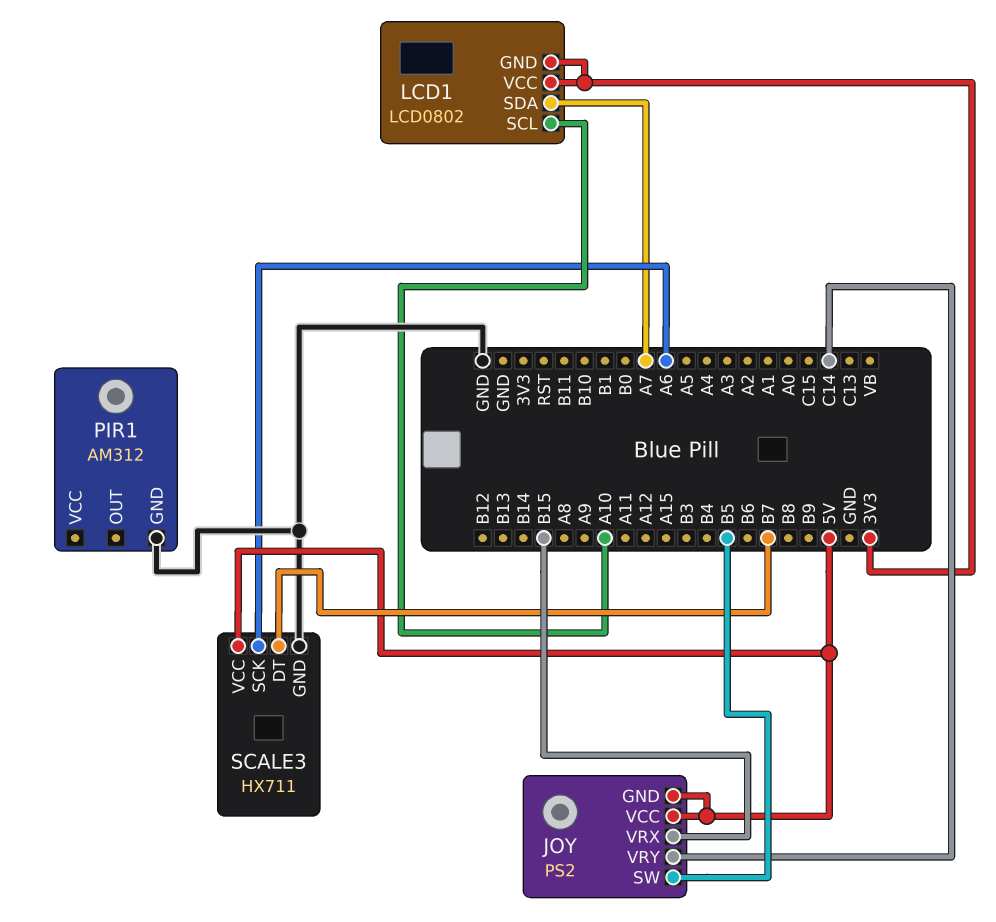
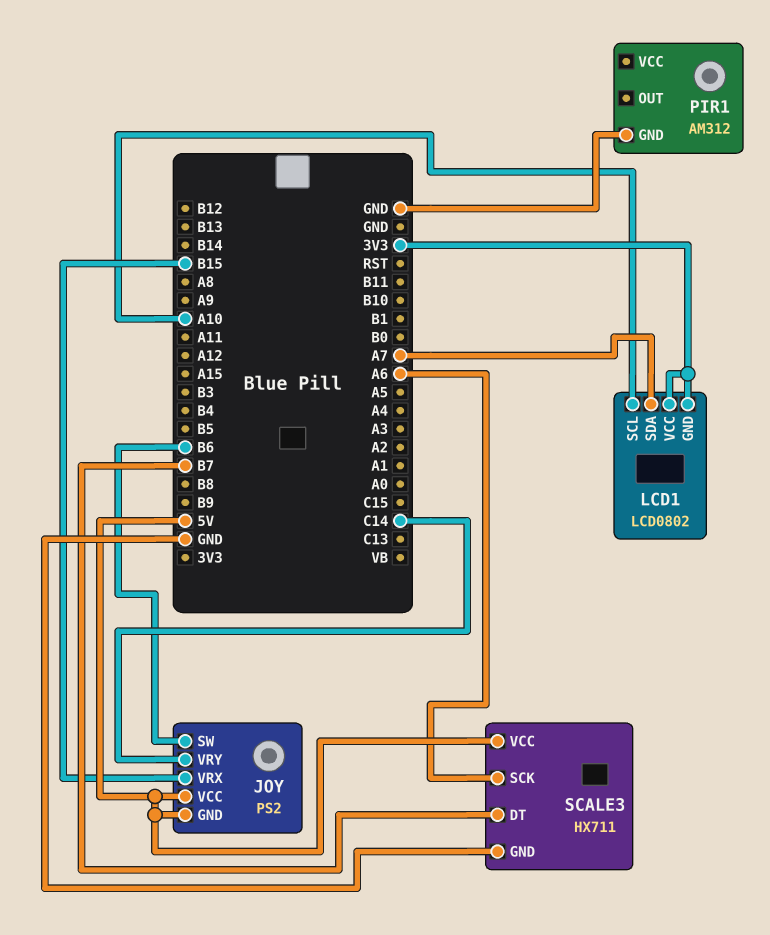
JOY pin SW: B5 -> B6

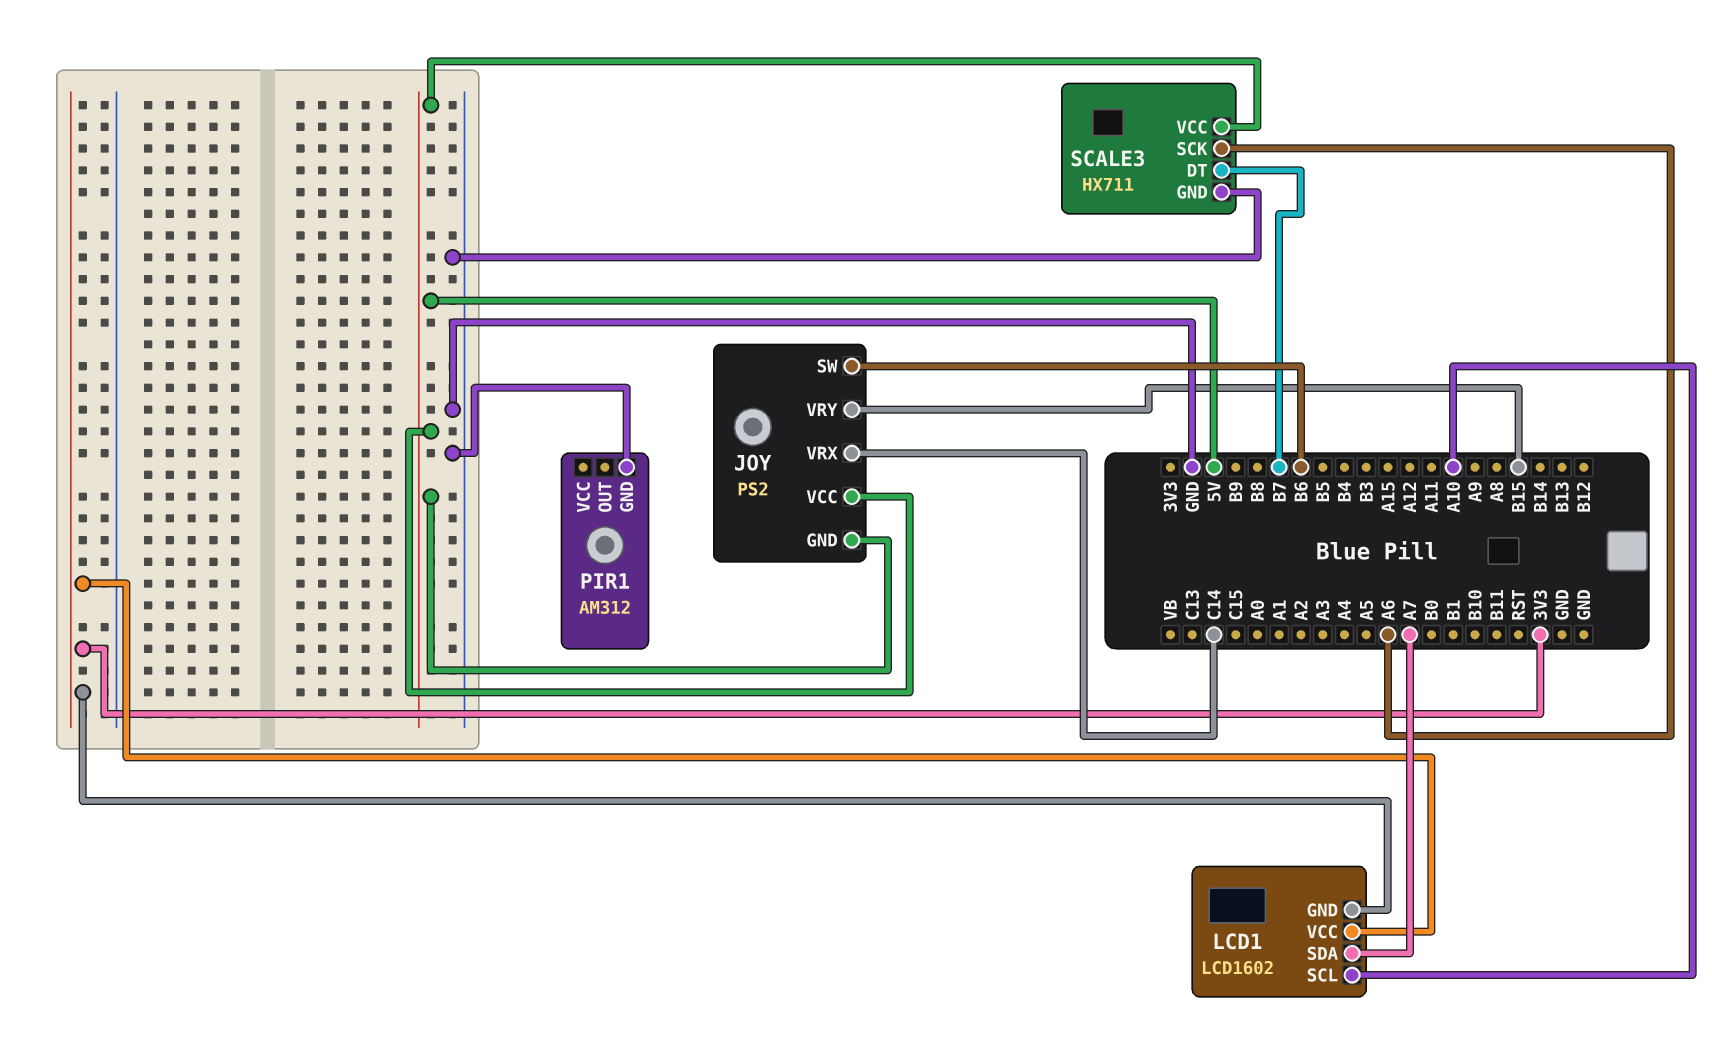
JOY pin VRX: B15 -> C14
JOY pin VRY: C14 -> B15
LCD1: LCD0802 -> LCD1602

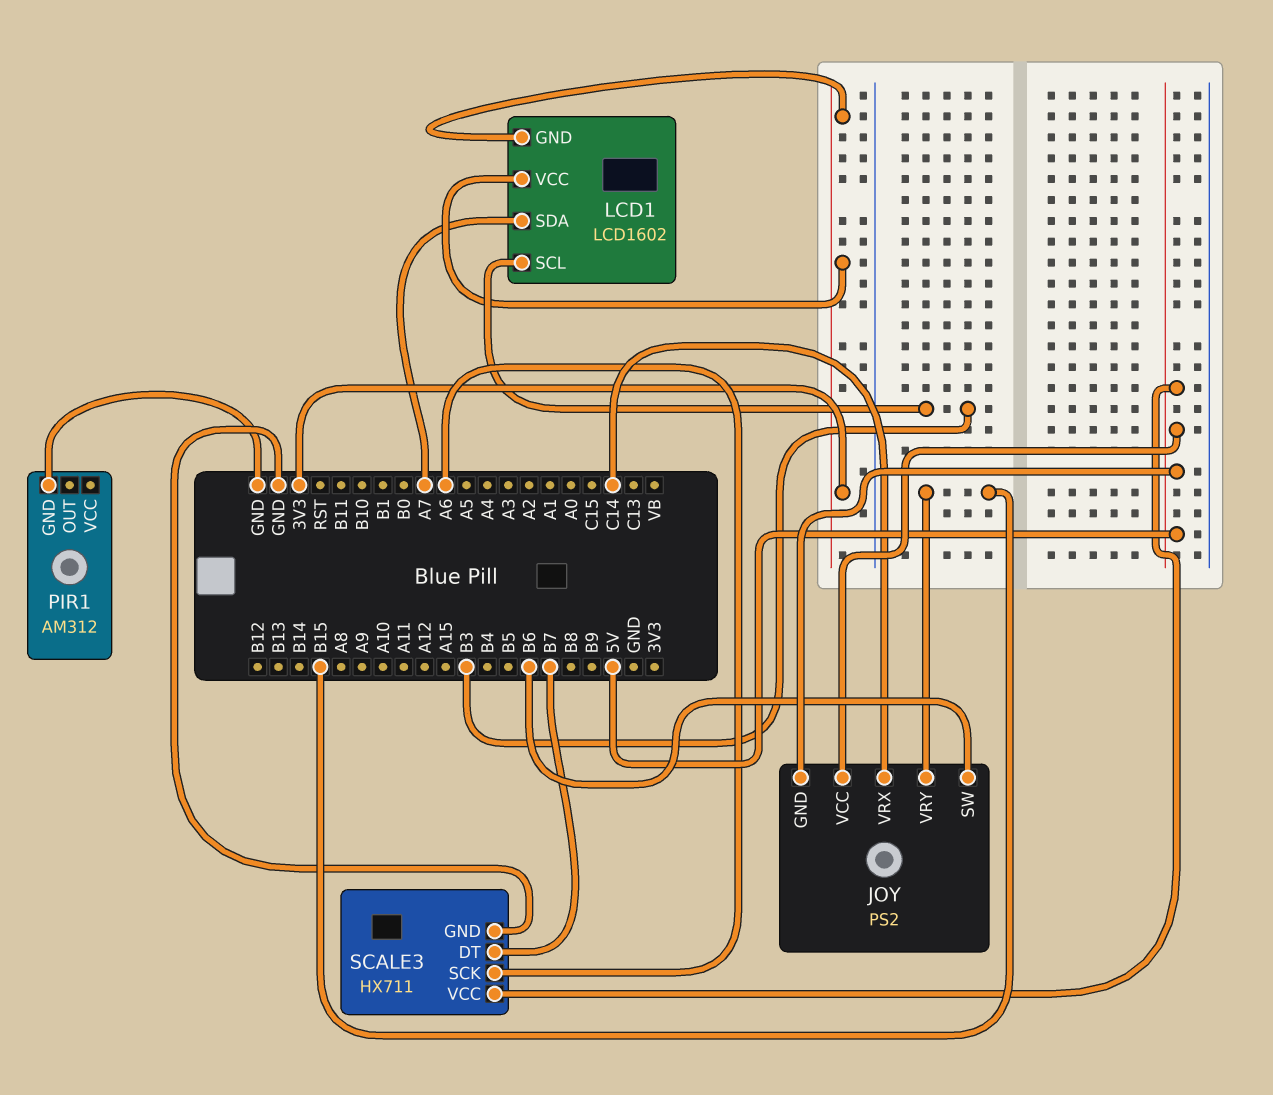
LCD1 pin SCL: A10 -> B3

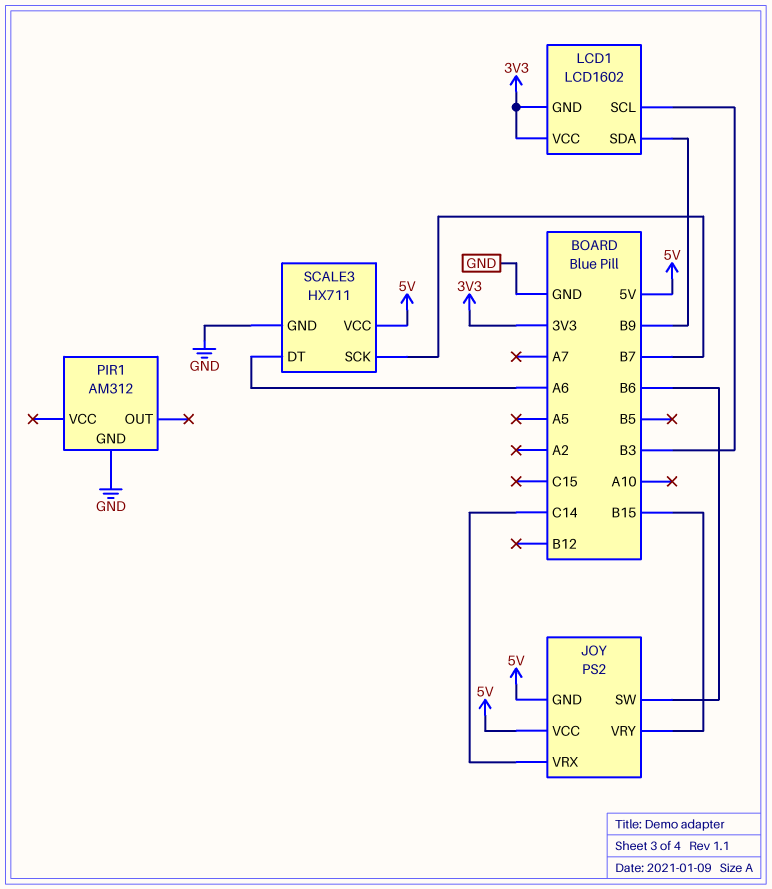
LCD1 pin SDA: A7 -> B9
SCALE3 pin DT: B7 -> A6
SCALE3 pin SCK: A6 -> B7

